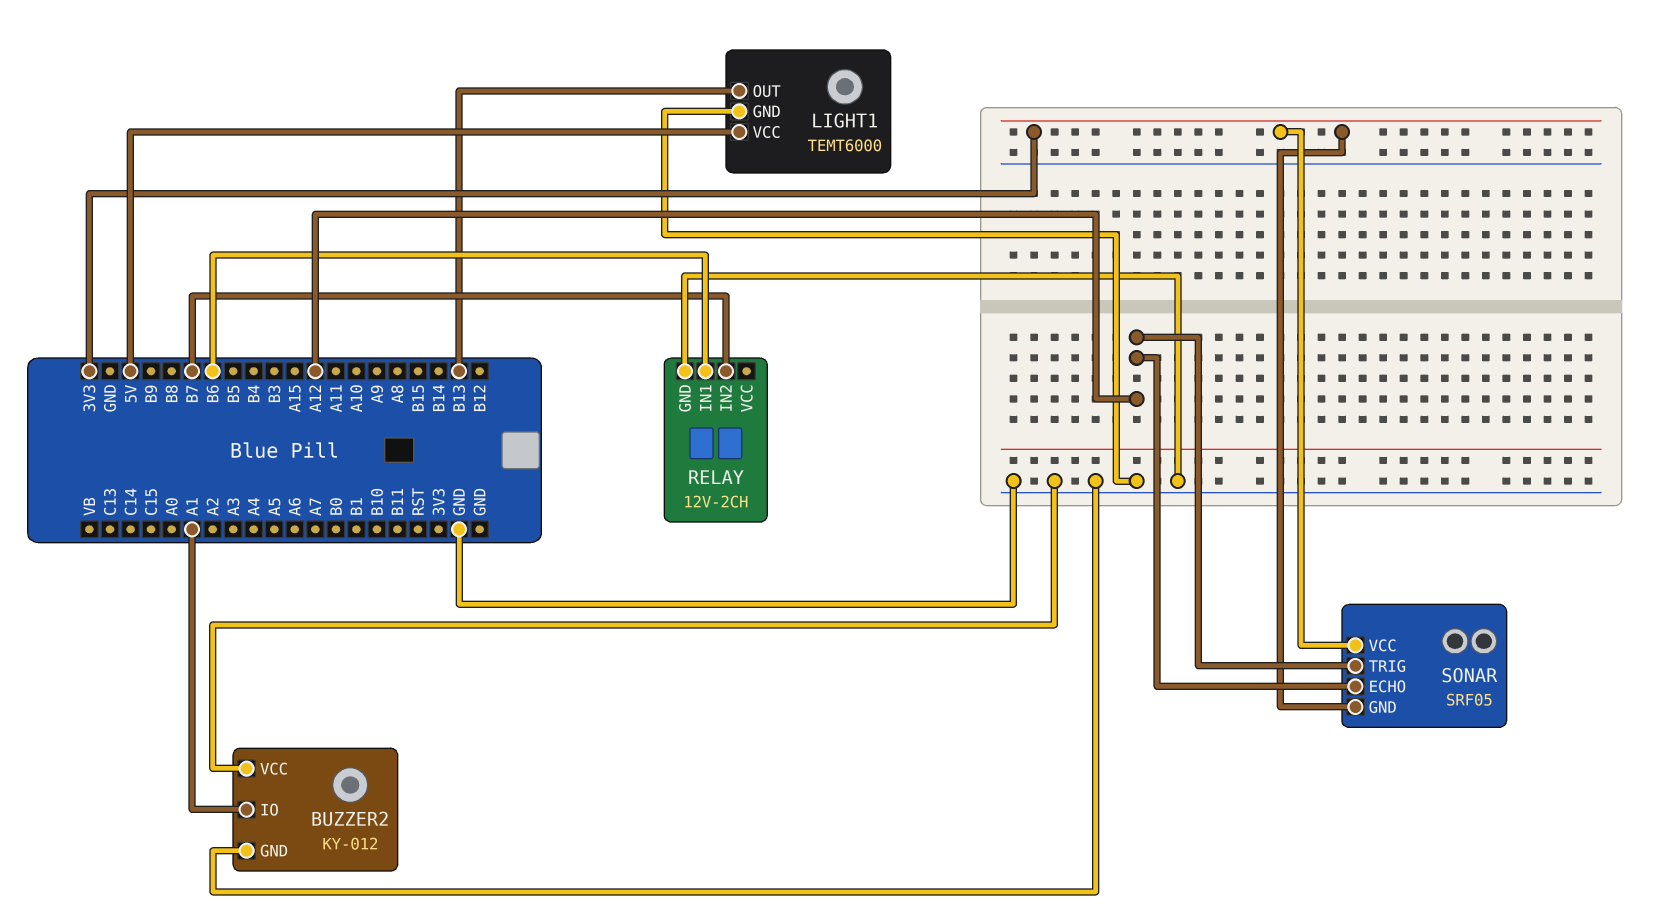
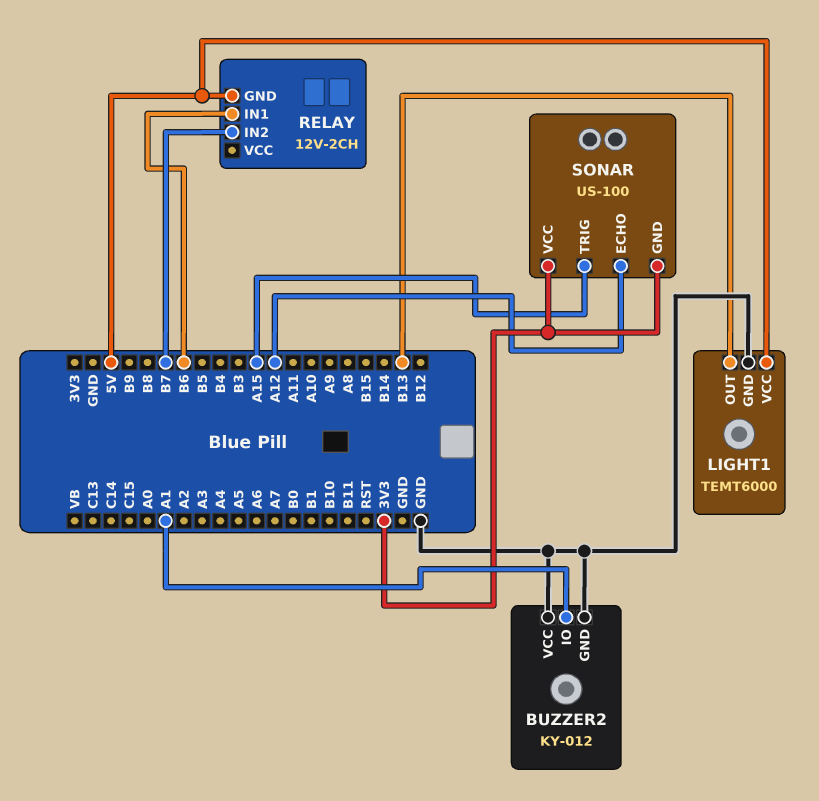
RELAY pin GND: GND -> 5V
SONAR: SRF05 -> US-100
SONAR pin TRIG: A12 -> A15

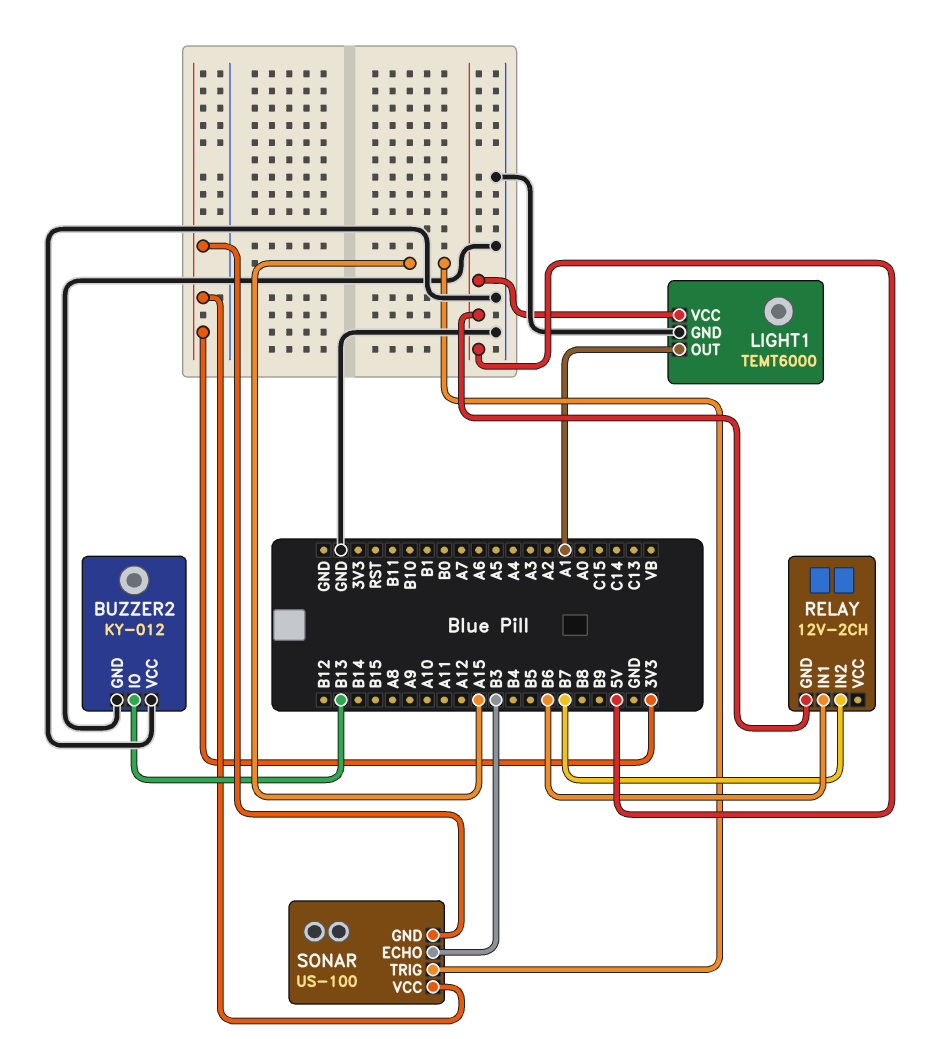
BUZZER2 pin IO: A1 -> B13
LIGHT1 pin OUT: B13 -> A1
SONAR pin ECHO: A12 -> B3

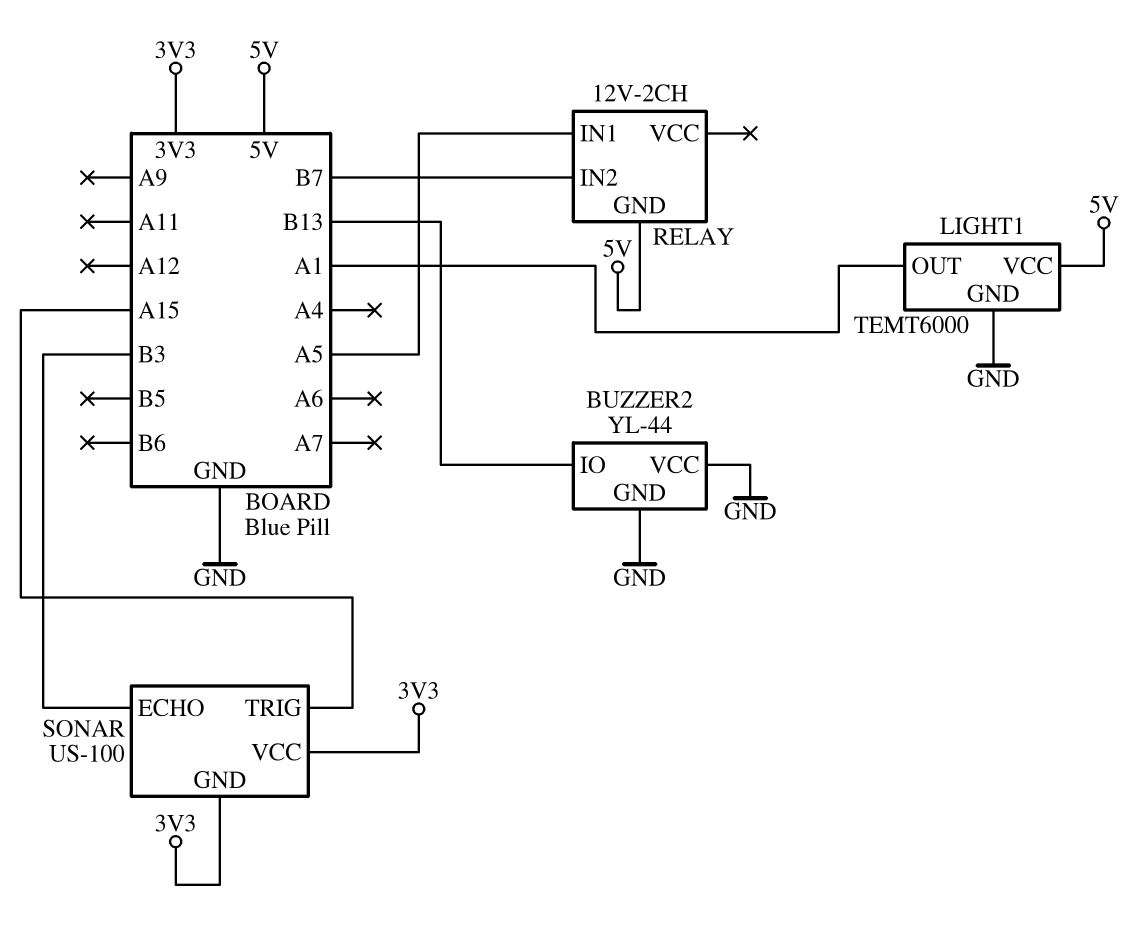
BUZZER2: KY-012 -> YL-44
RELAY pin IN1: B6 -> A5

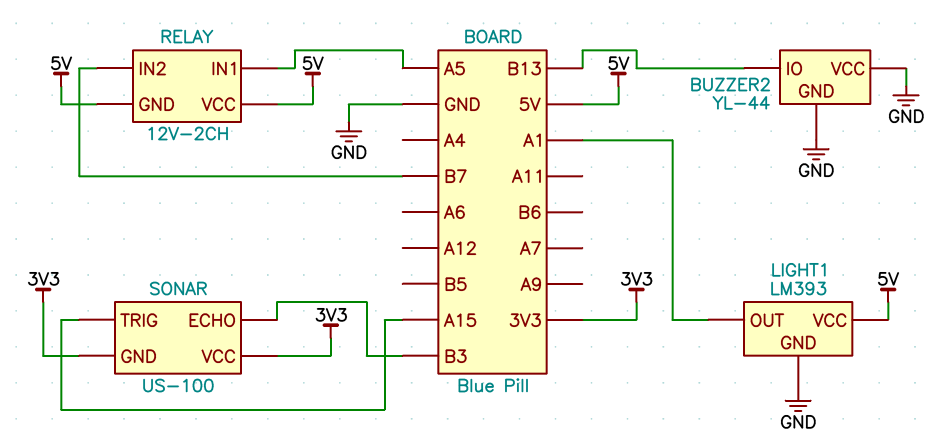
LIGHT1: TEMT6000 -> LM393
RELAY pin VCC: none -> 5V

